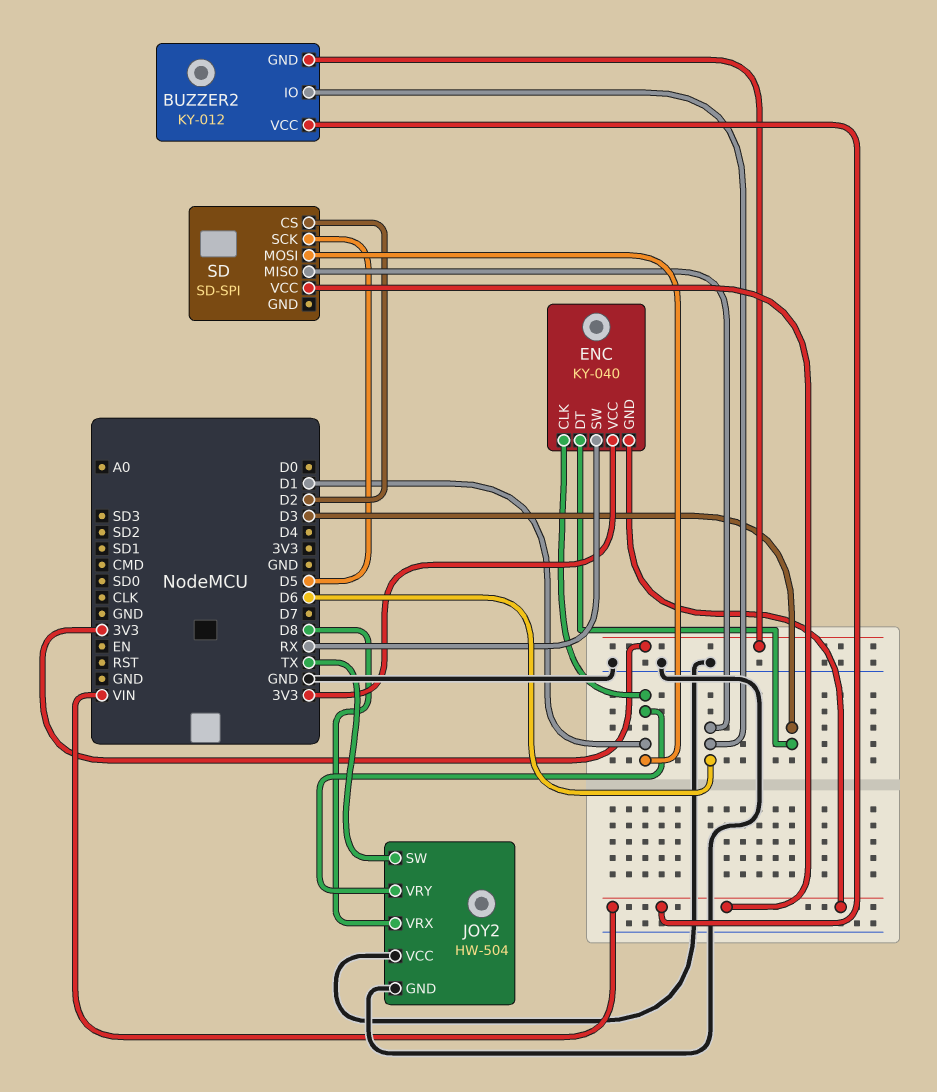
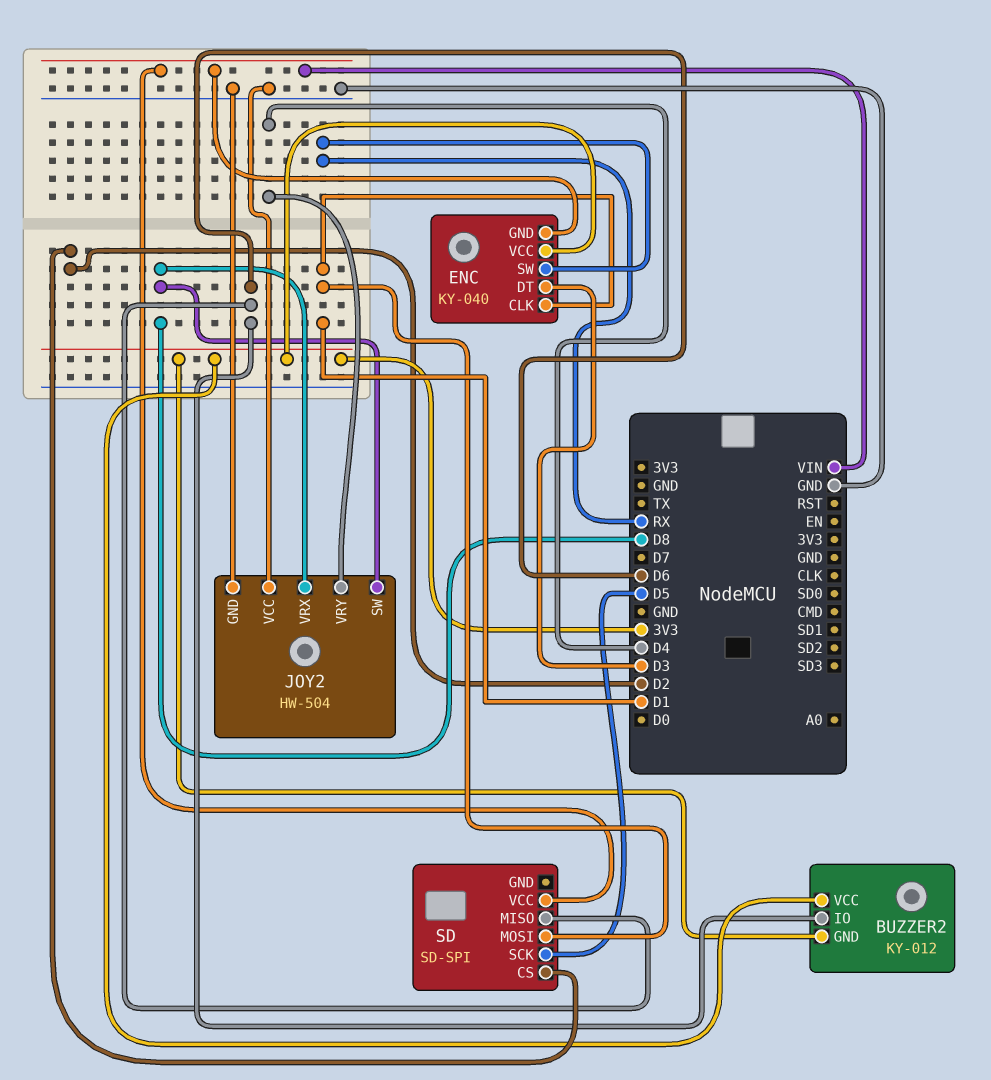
BUZZER2 pin VCC: VIN -> 3V3
JOY2 pin SW: TX -> D8
JOY2 pin VRY: D1 -> D4

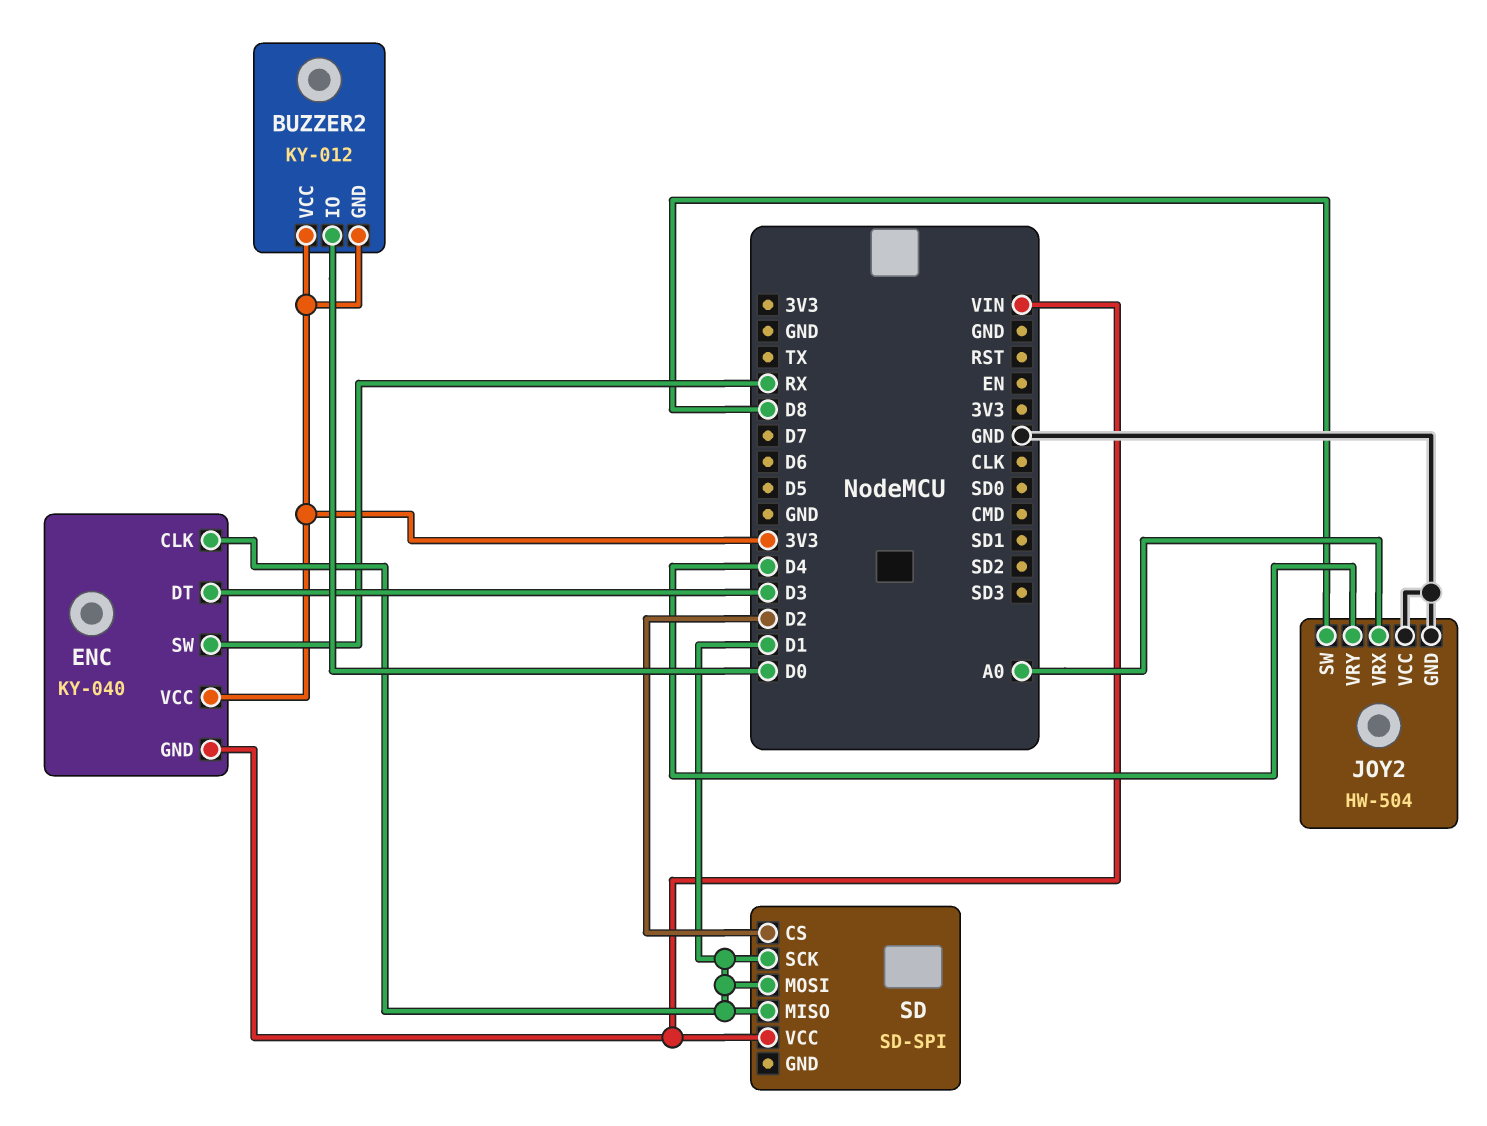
BUZZER2 pin IO: D6 -> D0
JOY2 pin VRX: D8 -> A0
SD pin MISO: D6 -> D1
SD pin SCK: D5 -> D1

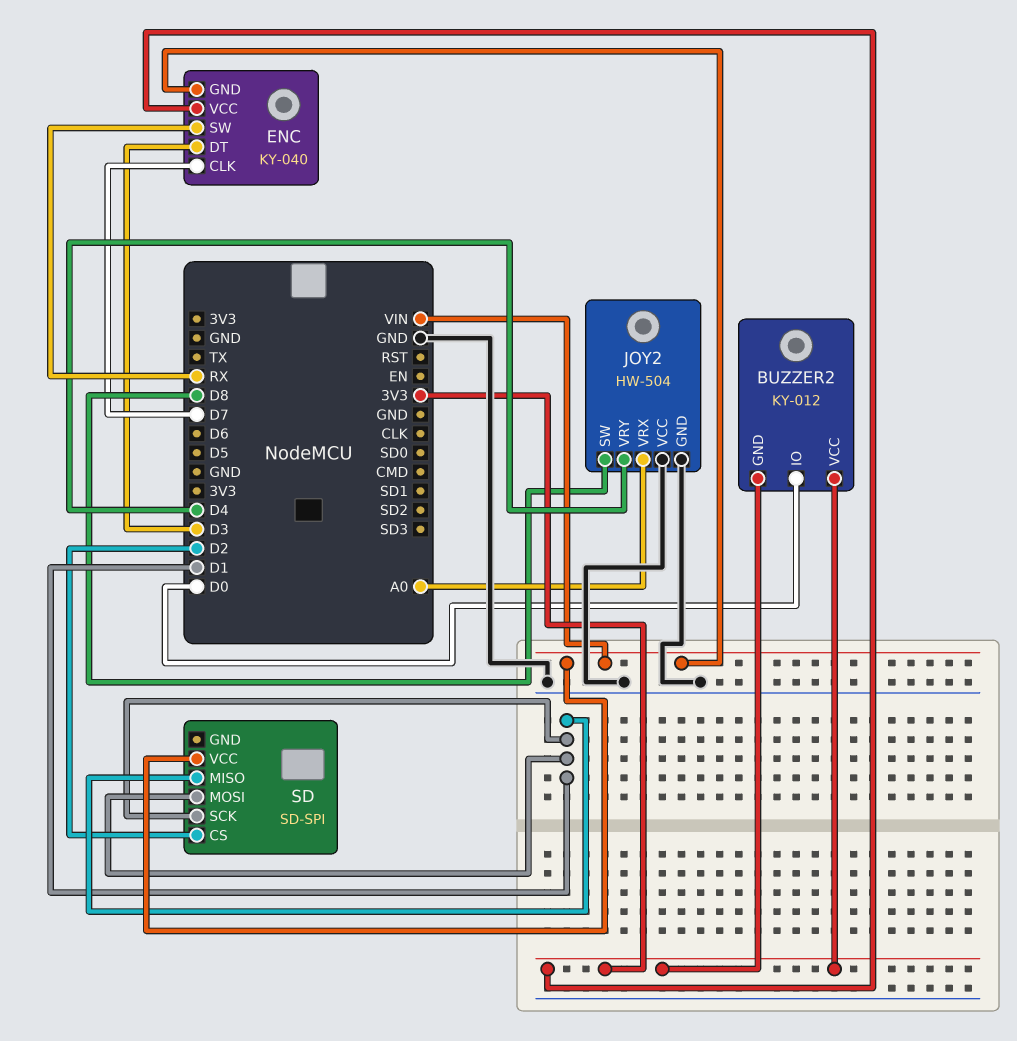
ENC pin CLK: D1 -> D7

